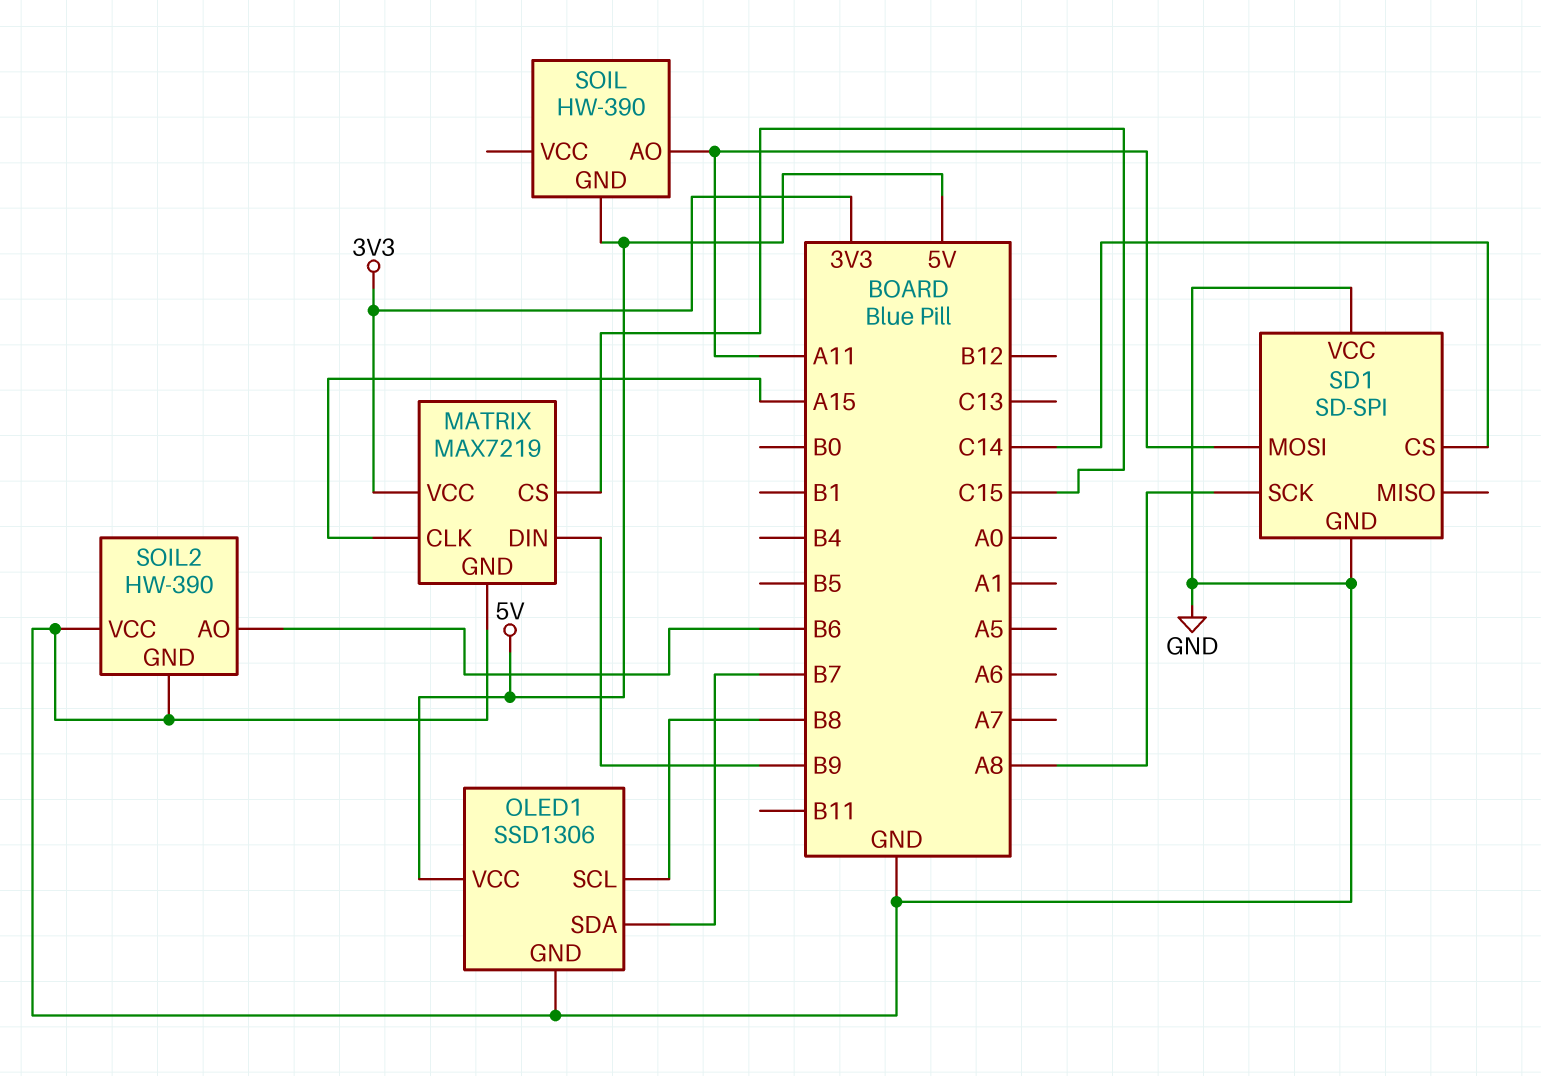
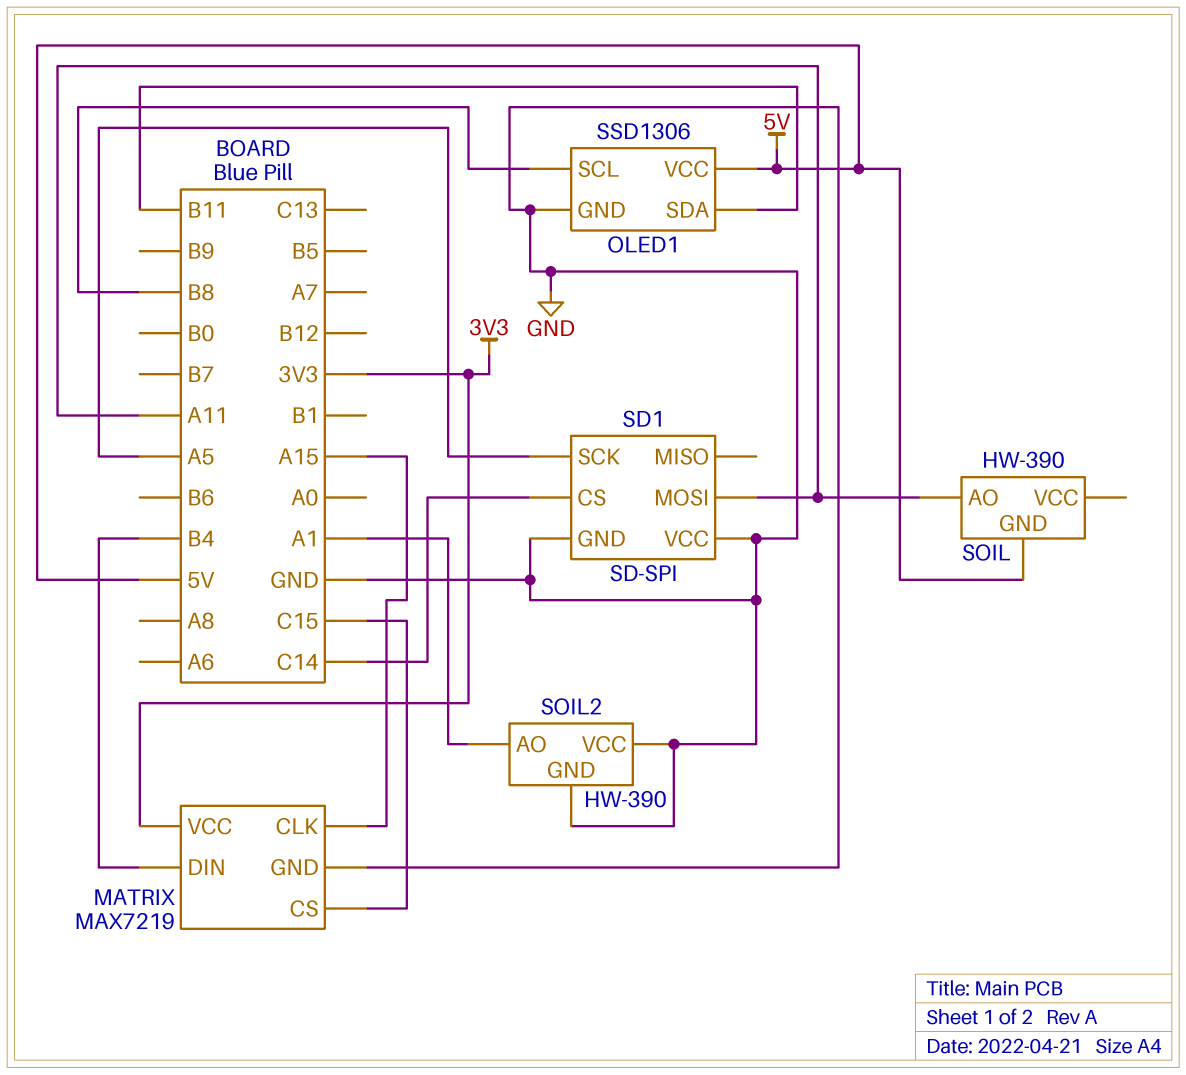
MATRIX pin DIN: B9 -> B4
OLED1 pin SDA: B7 -> B11
SD1 pin SCK: A8 -> A5
SOIL2 pin AO: B6 -> A1

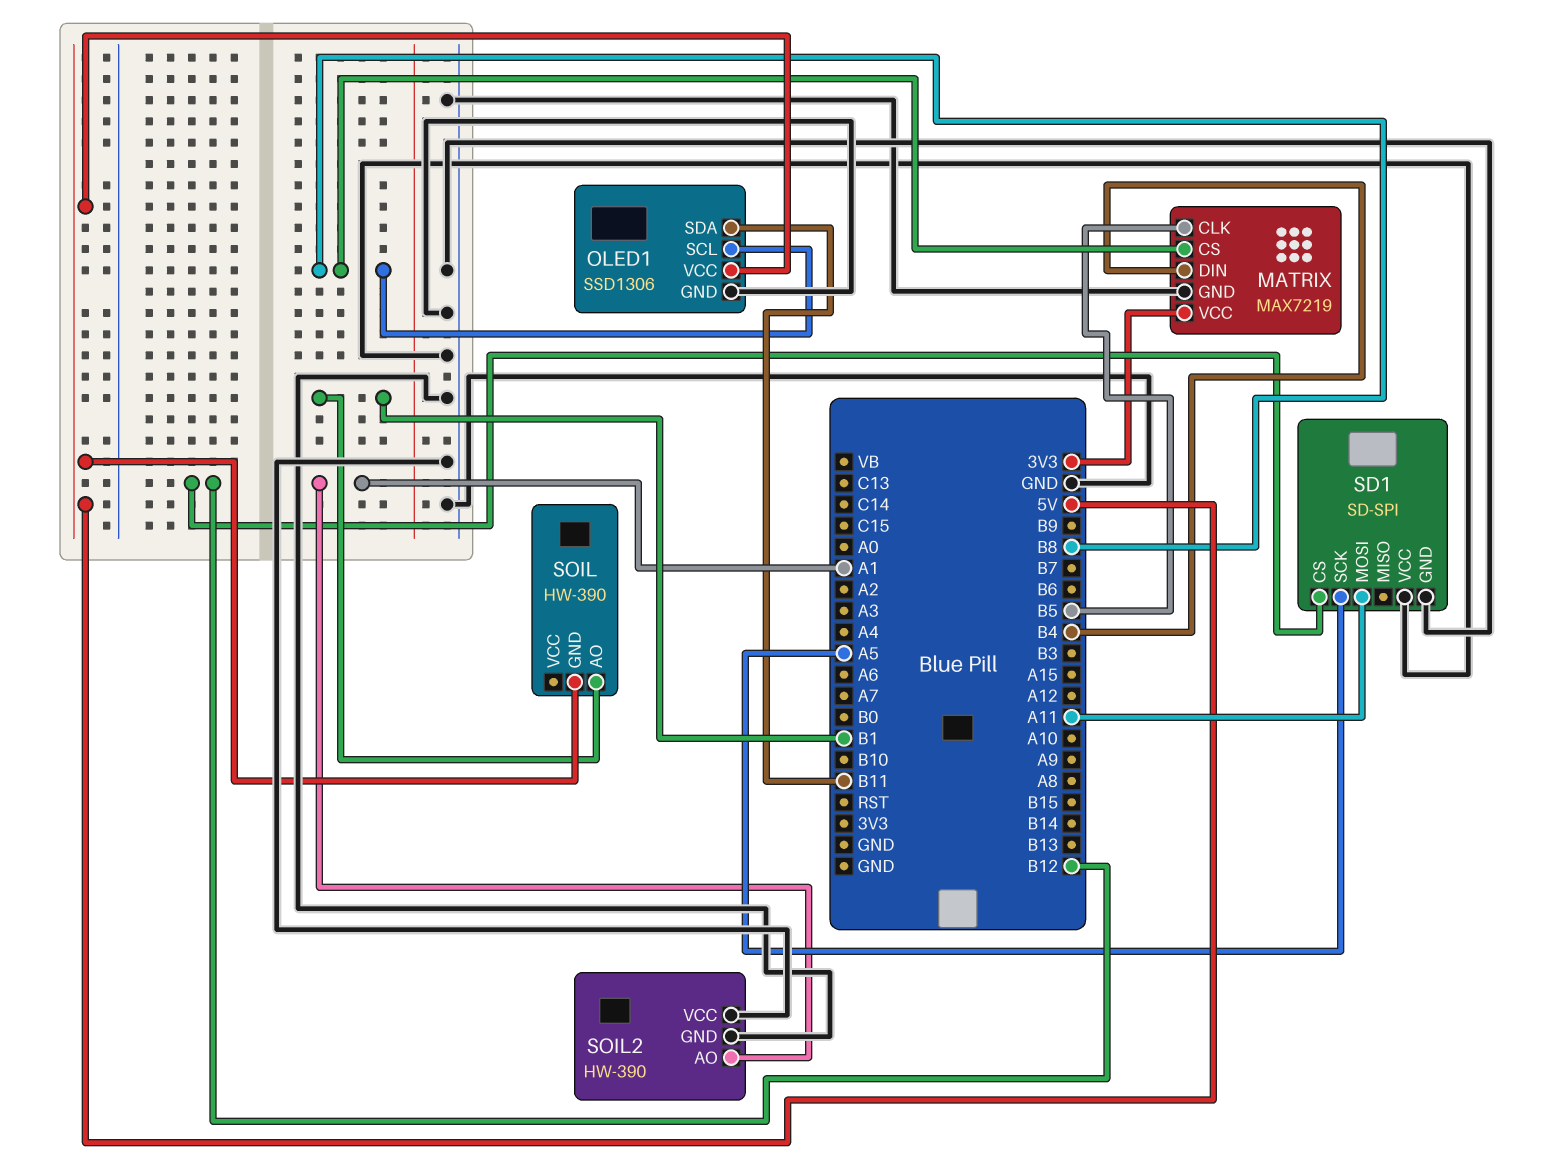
MATRIX pin CLK: A15 -> B5
MATRIX pin CS: C15 -> B8
SD1 pin CS: C14 -> B12
SOIL pin AO: A11 -> B1

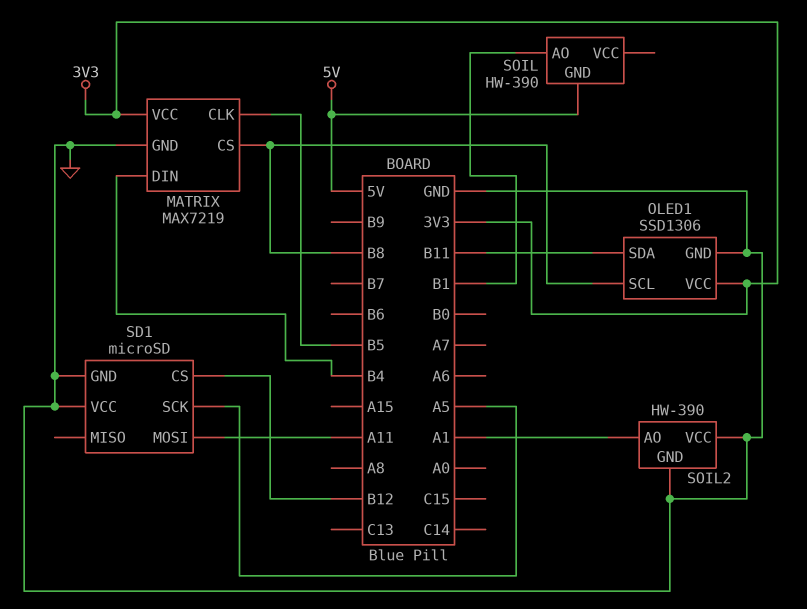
OLED1 pin VCC: 5V -> 3V3
SD1: SD-SPI -> microSD

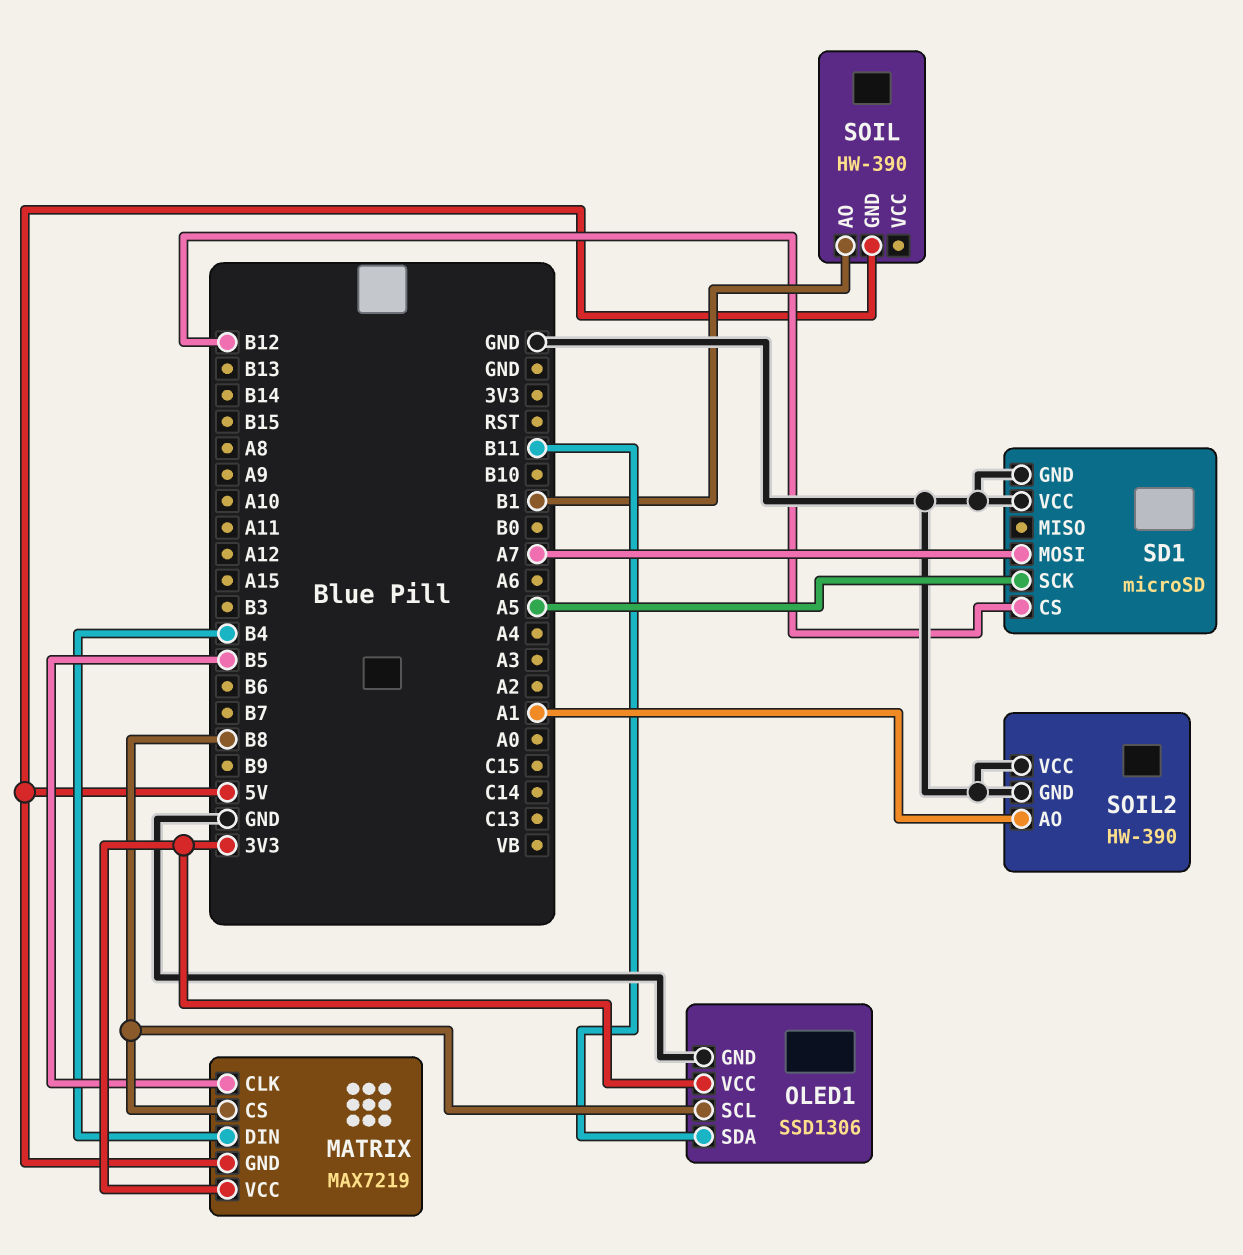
MATRIX pin GND: GND -> 5V
SD1 pin MOSI: A11 -> A7

